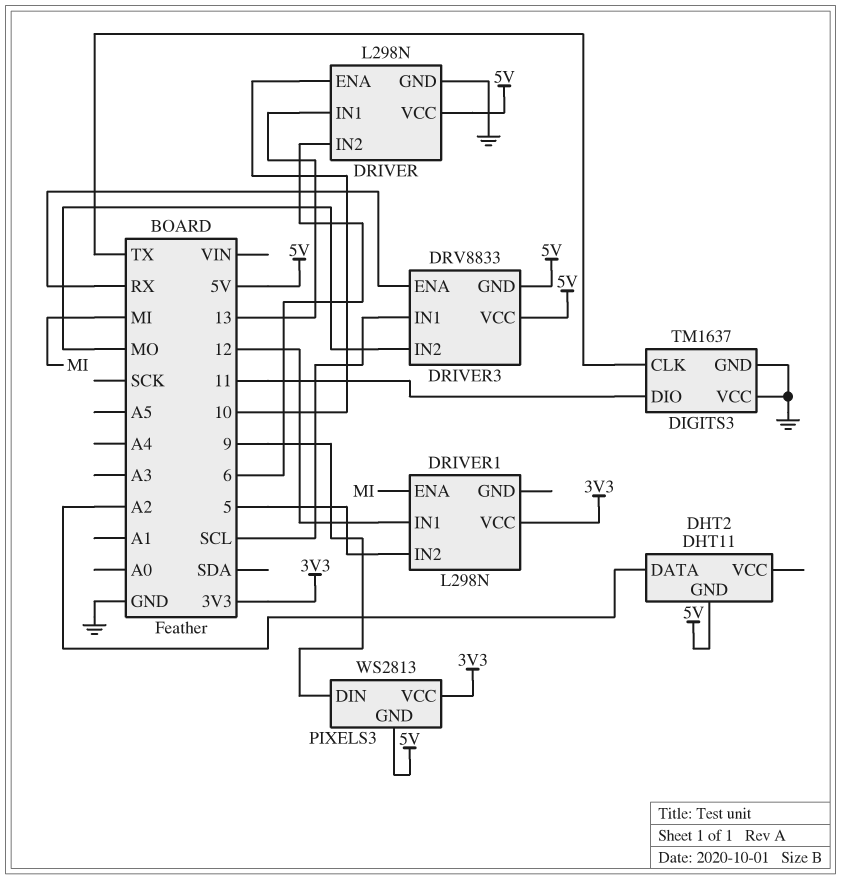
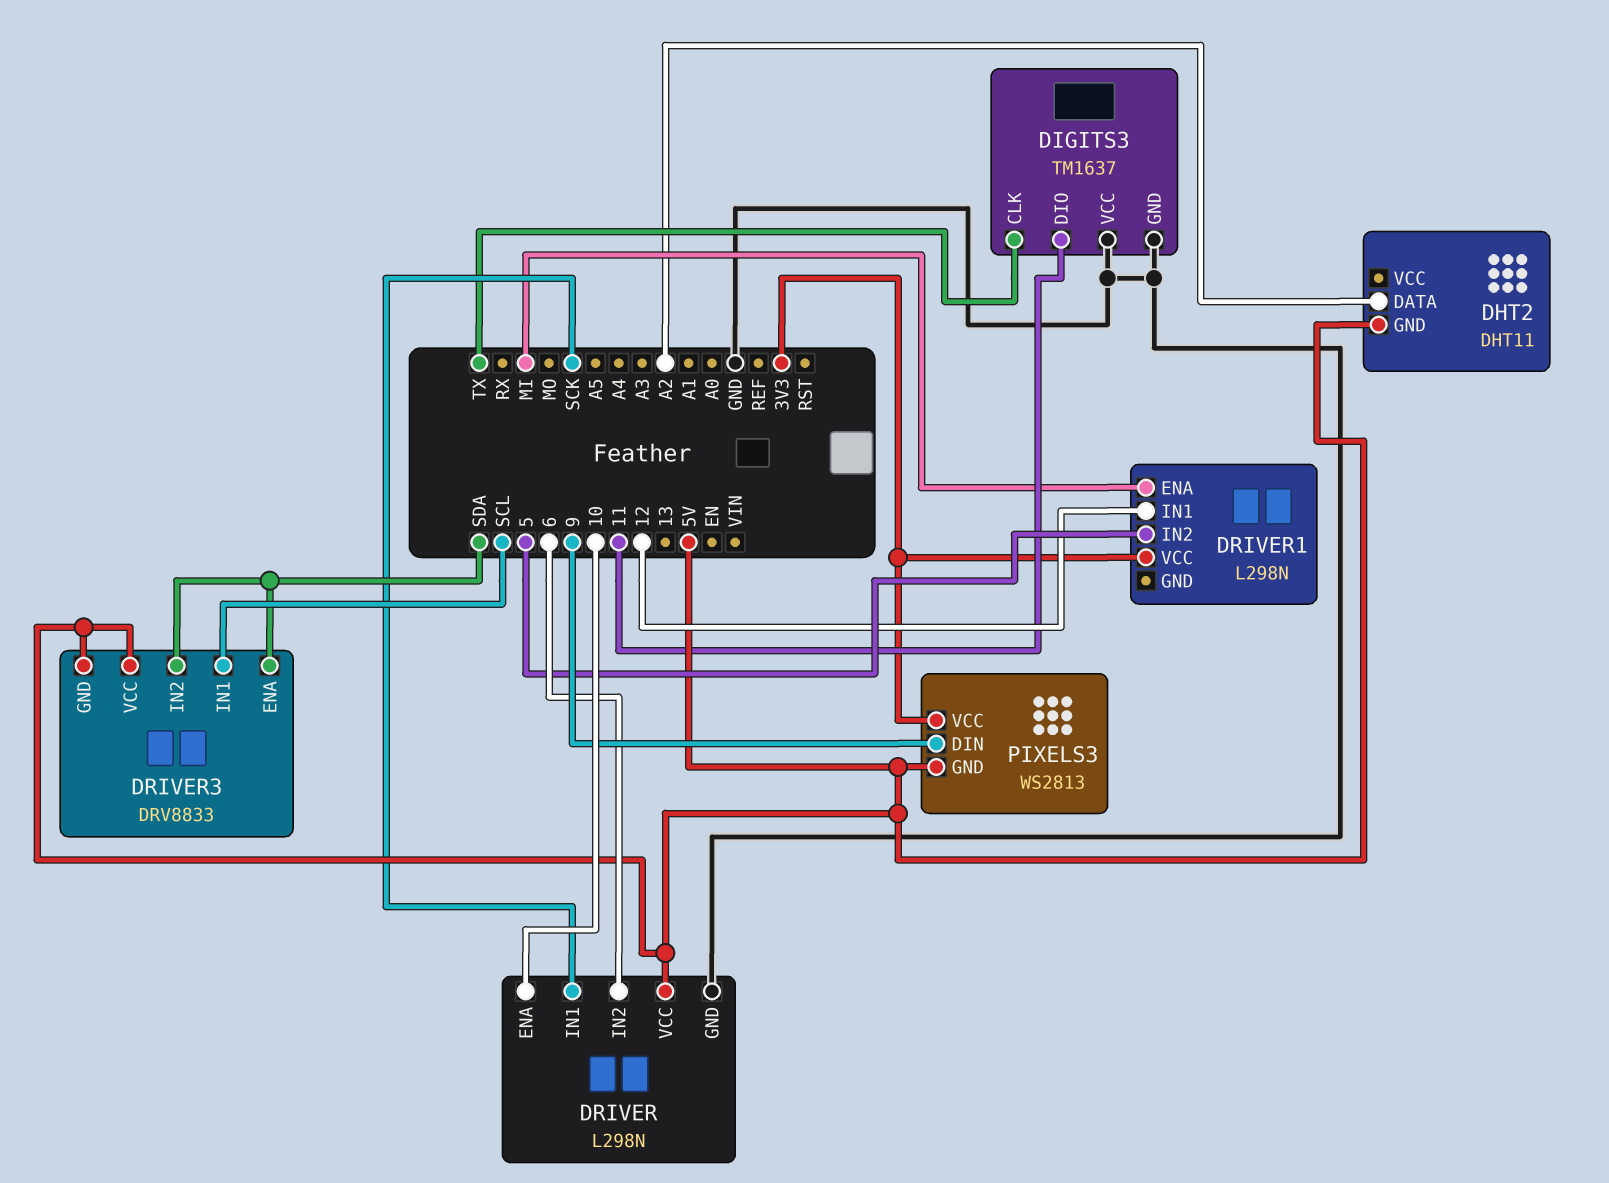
DRIVER pin IN1: 13 -> SCK
DRIVER3 pin ENA: RX -> SDA
DRIVER3 pin IN2: MO -> SDA

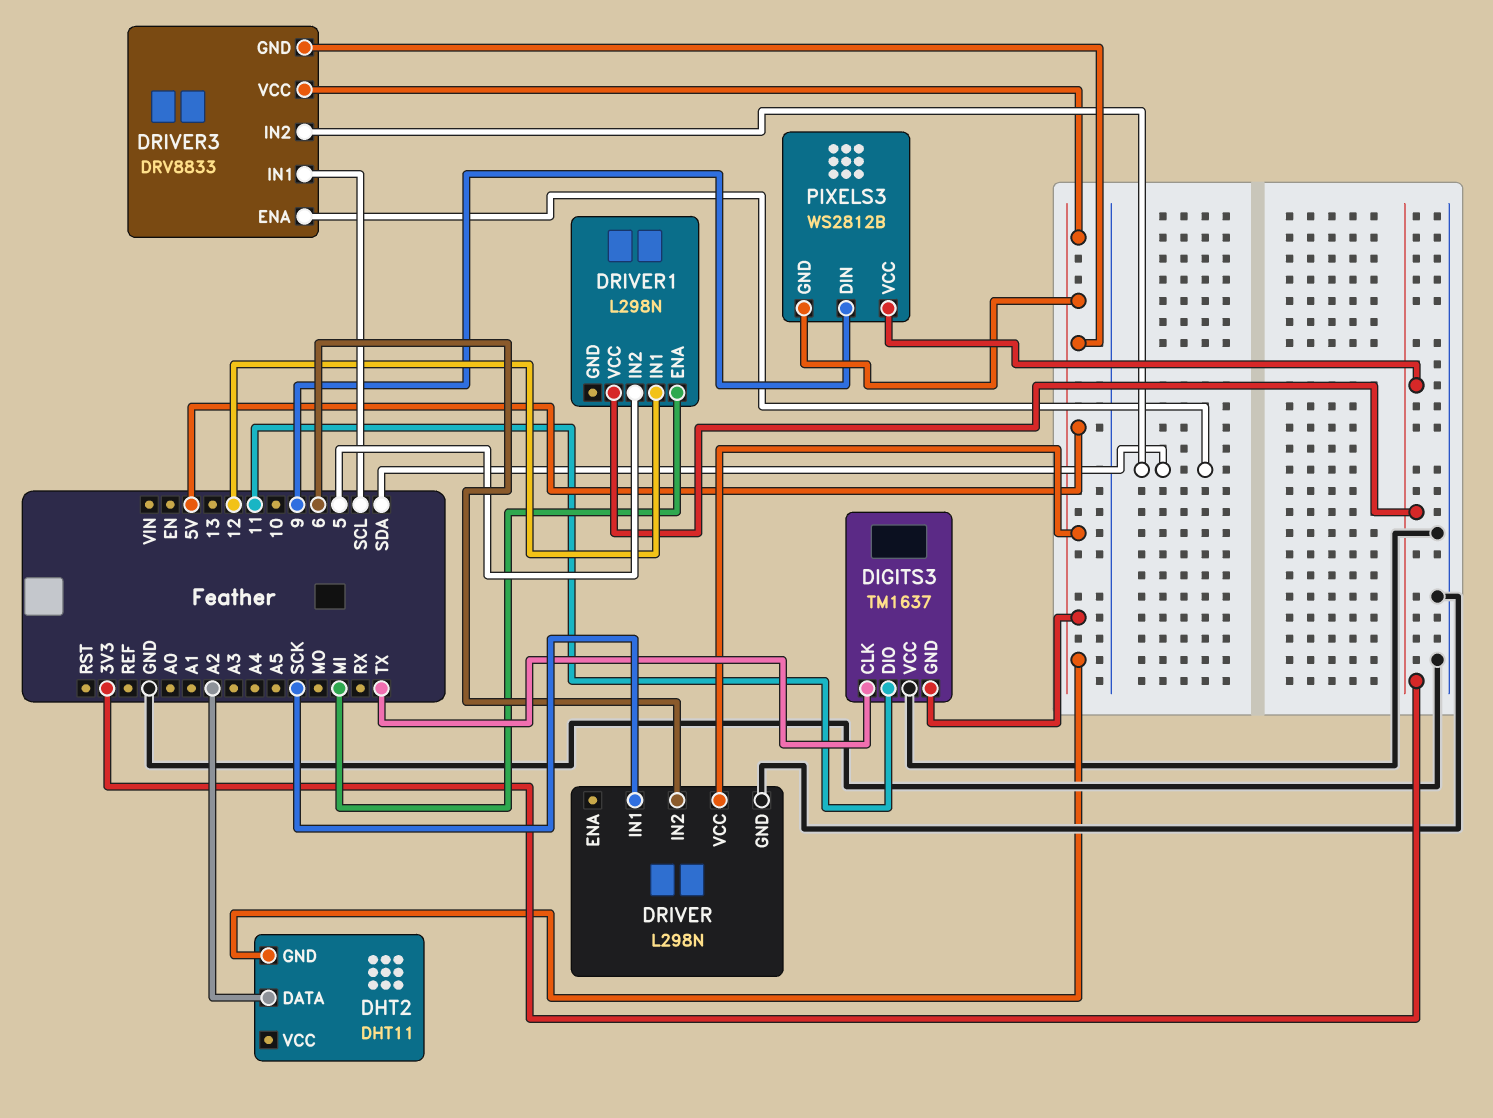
DIGITS3 pin GND: GND -> 5V
DRIVER pin ENA: 10 -> none
PIXELS3: WS2813 -> WS2812B

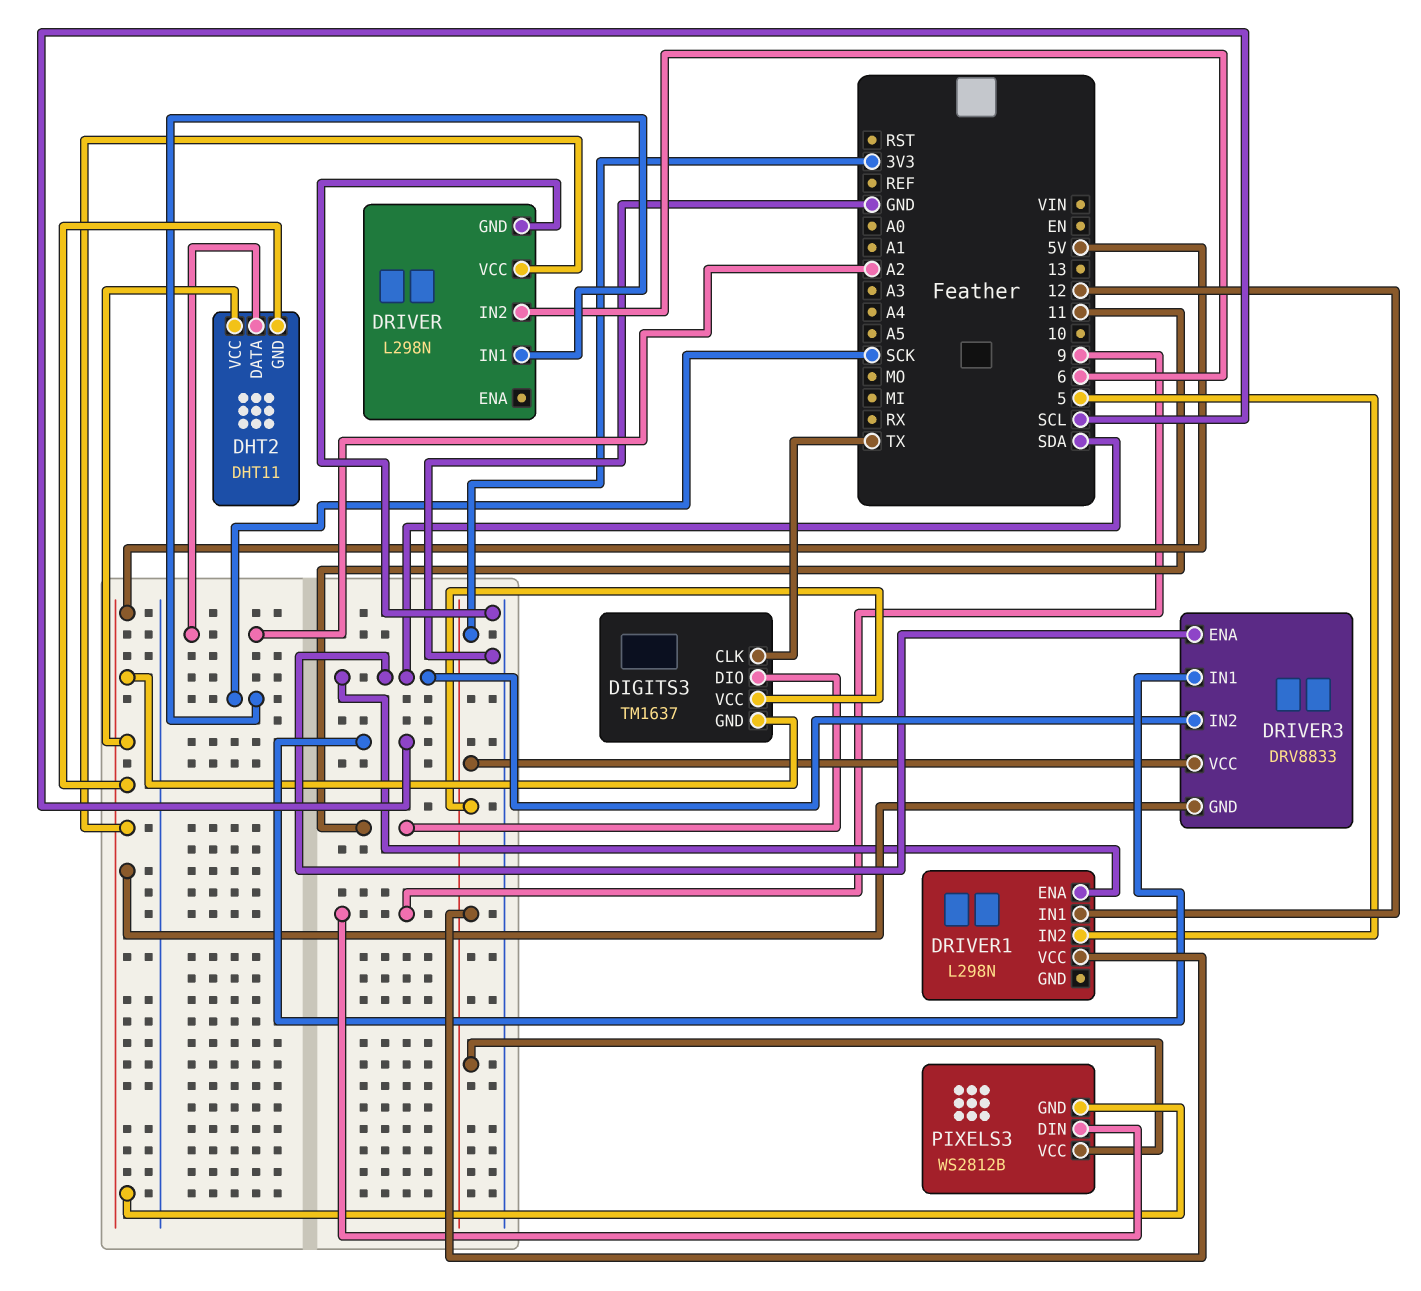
DHT2 pin VCC: none -> 5V
DIGITS3 pin VCC: GND -> 3V3
DRIVER1 pin ENA: MI -> SDA
DRIVER3 pin VCC: 5V -> 3V3

